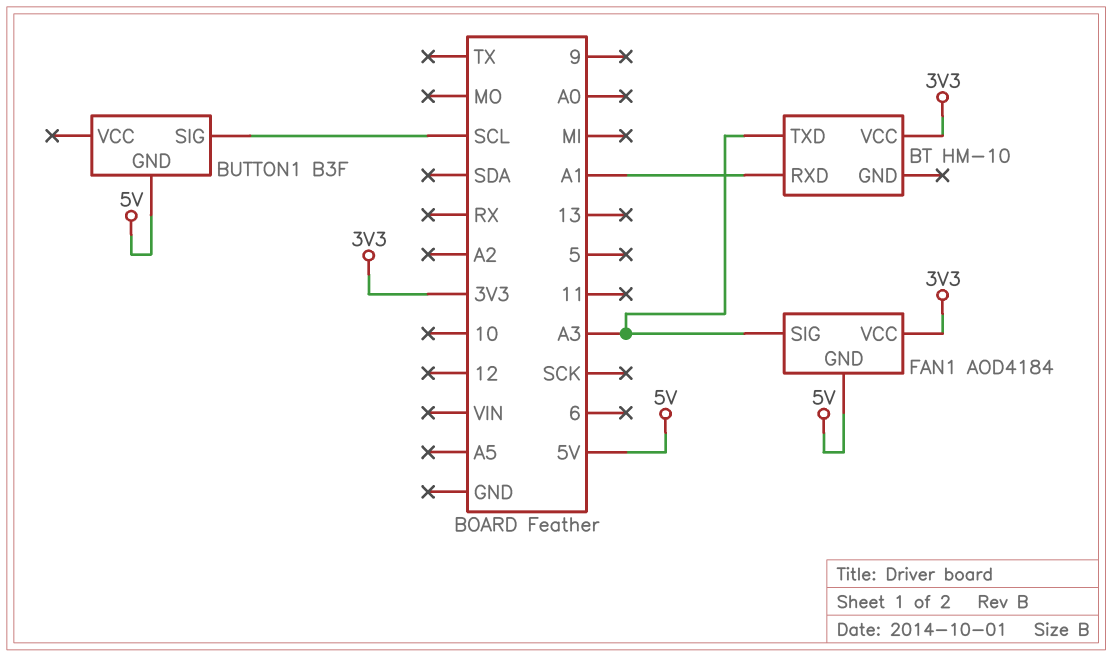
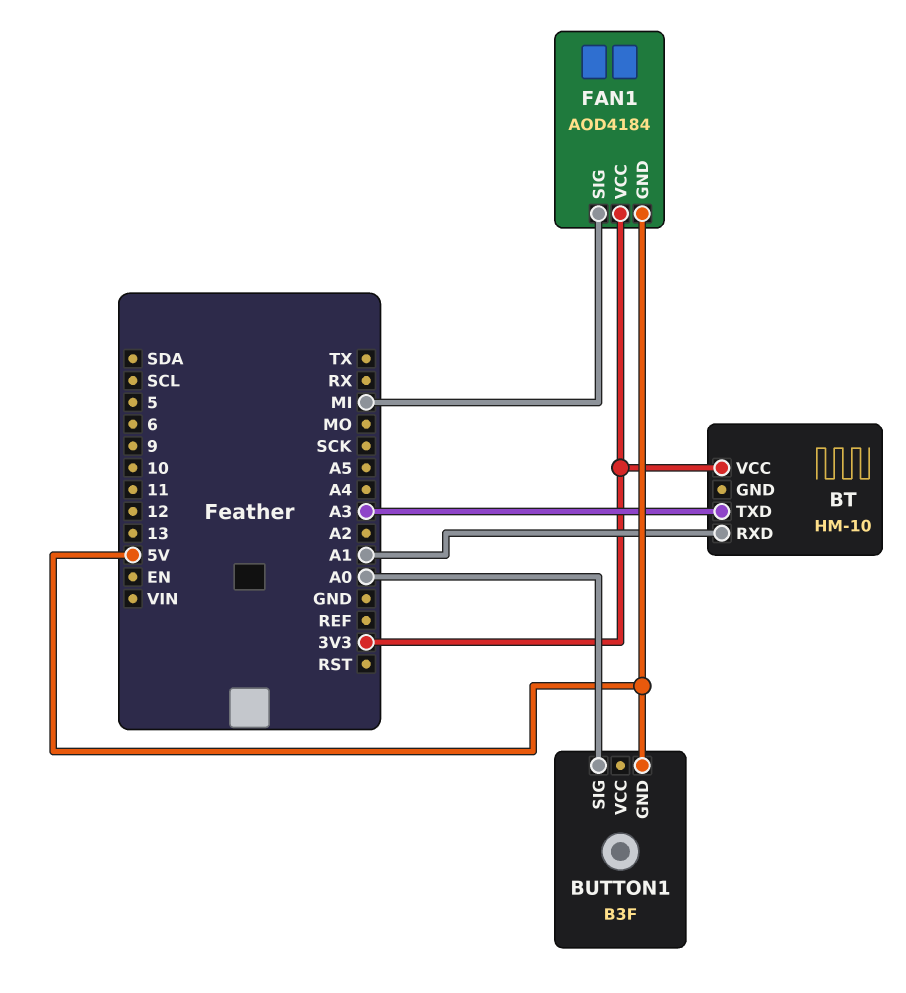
BUTTON1 pin SIG: SCL -> A0
FAN1 pin SIG: A3 -> MI

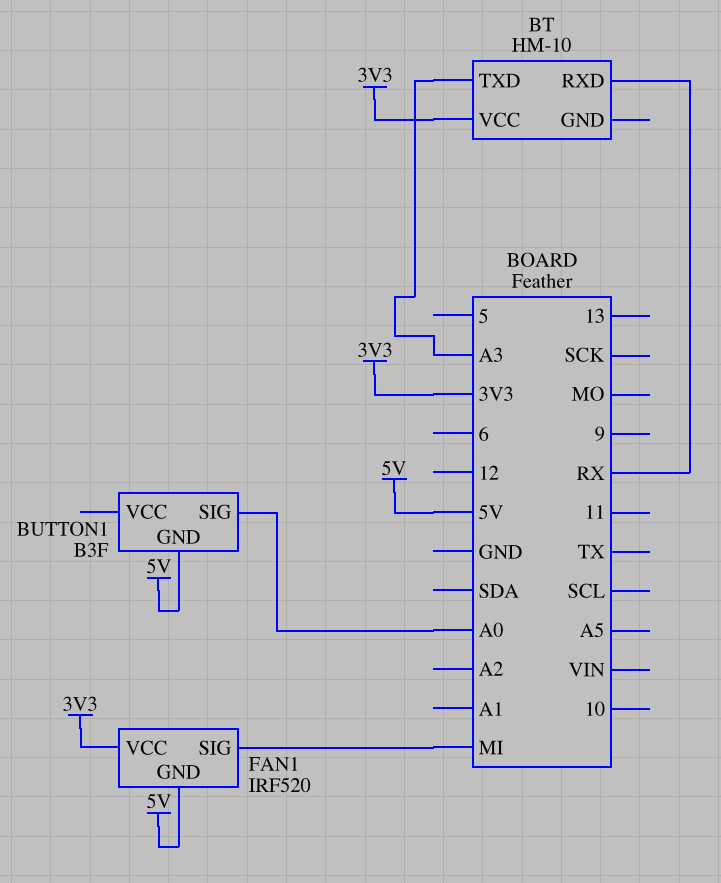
BT pin RXD: A1 -> RX
FAN1: AOD4184 -> IRF520

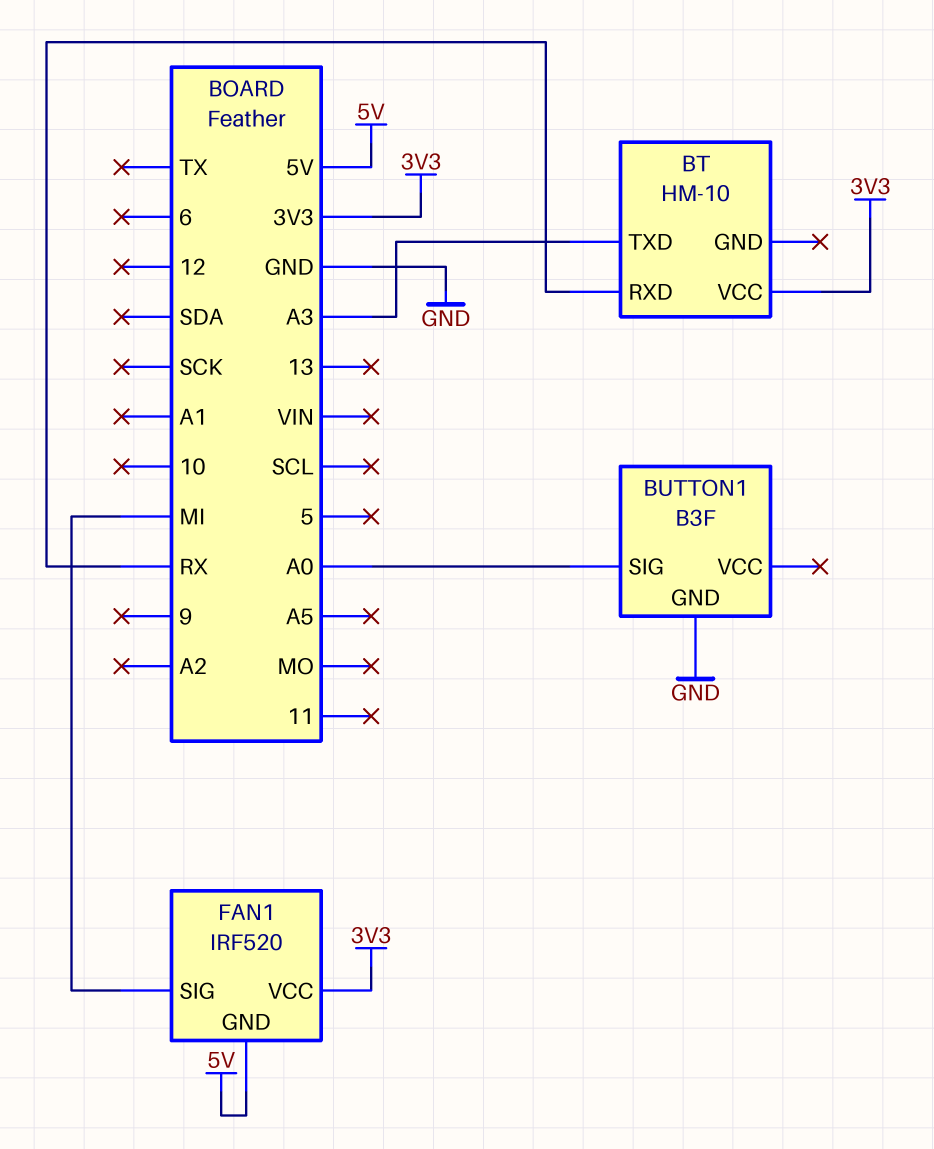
BUTTON1 pin GND: 5V -> GND

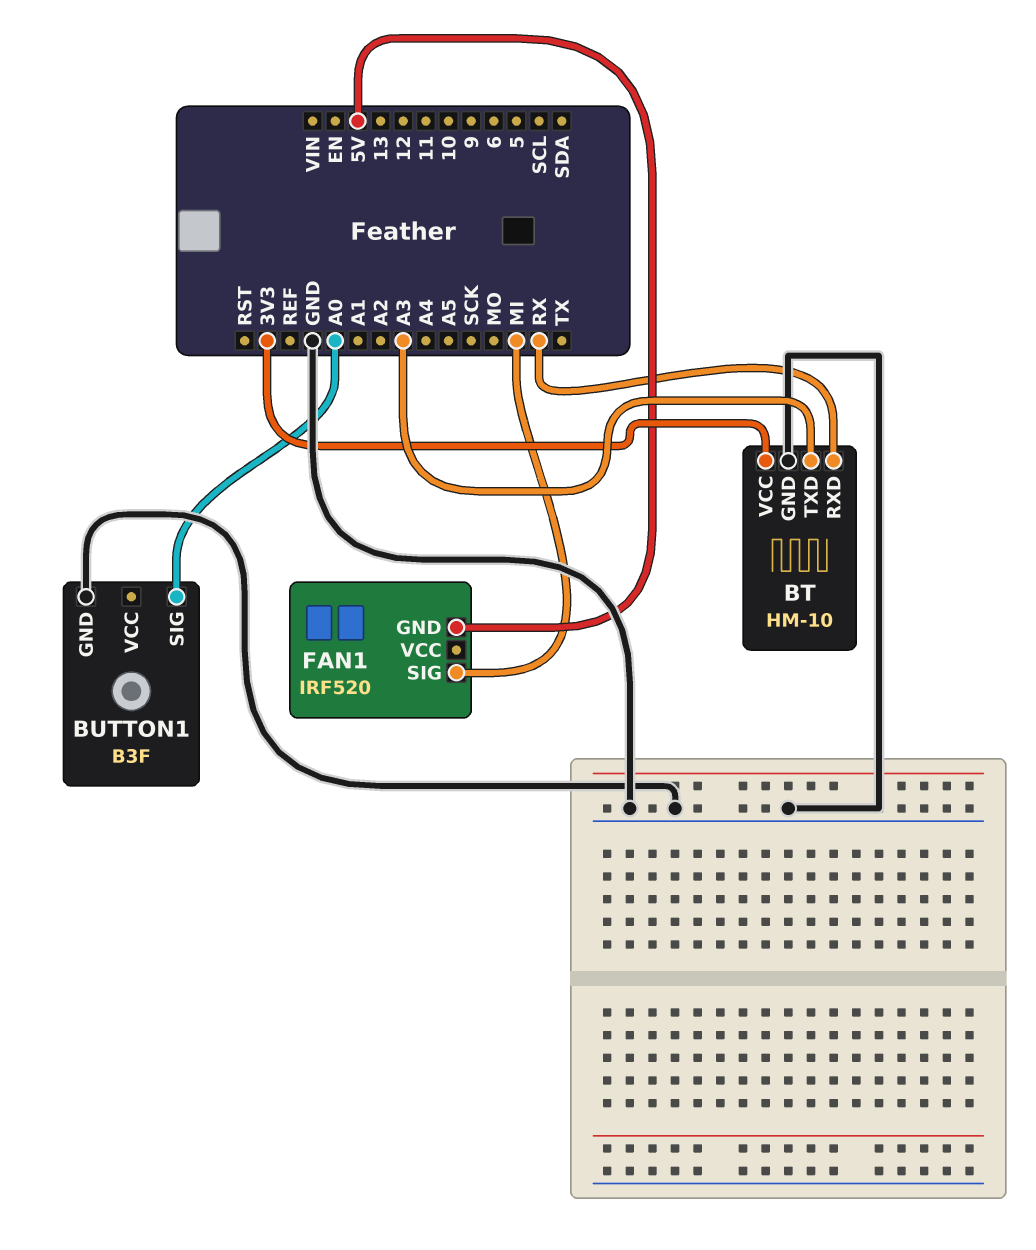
BT pin GND: none -> GND
FAN1 pin VCC: 3V3 -> none

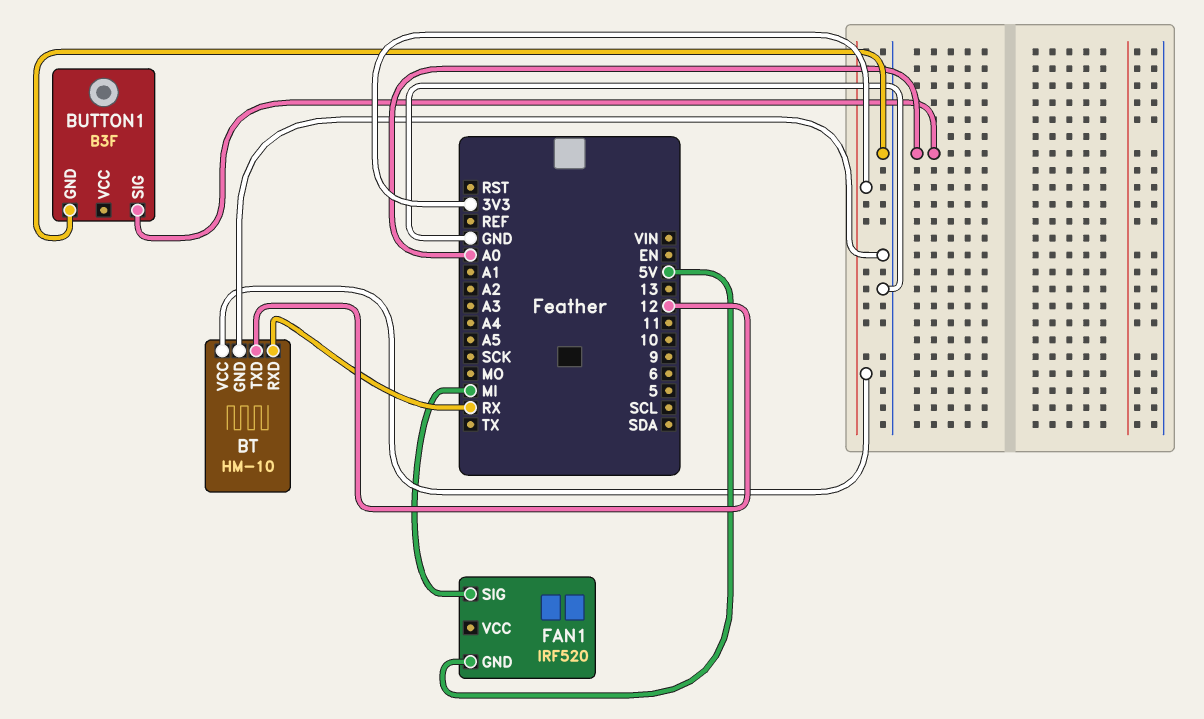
BT pin TXD: A3 -> 12

